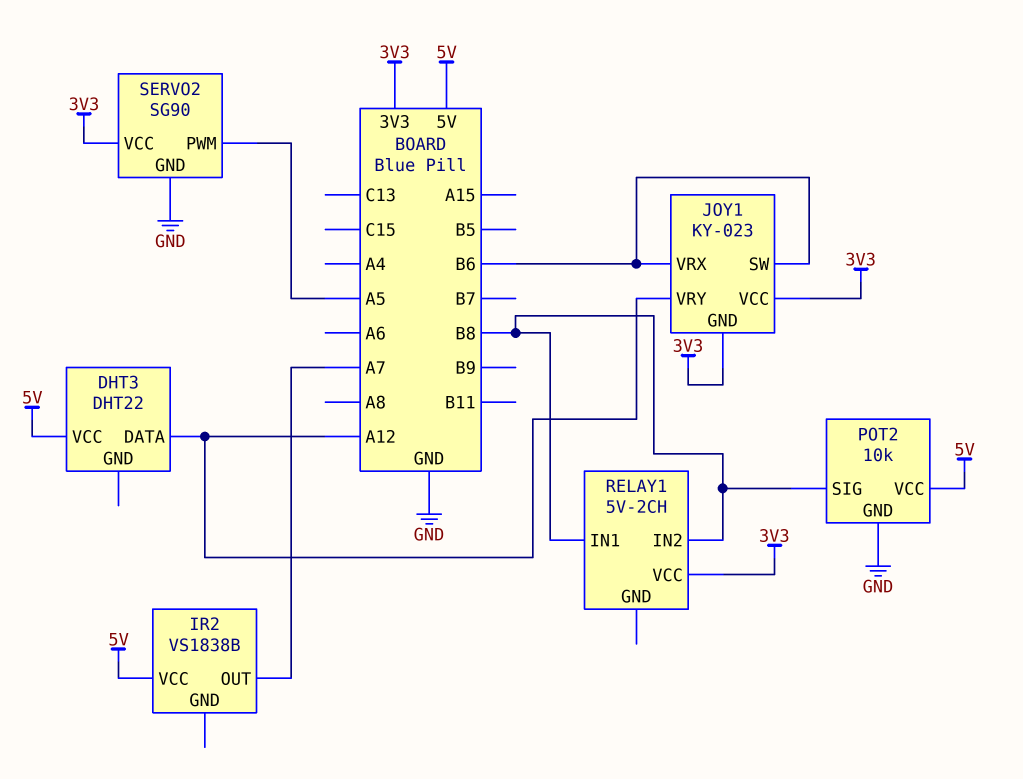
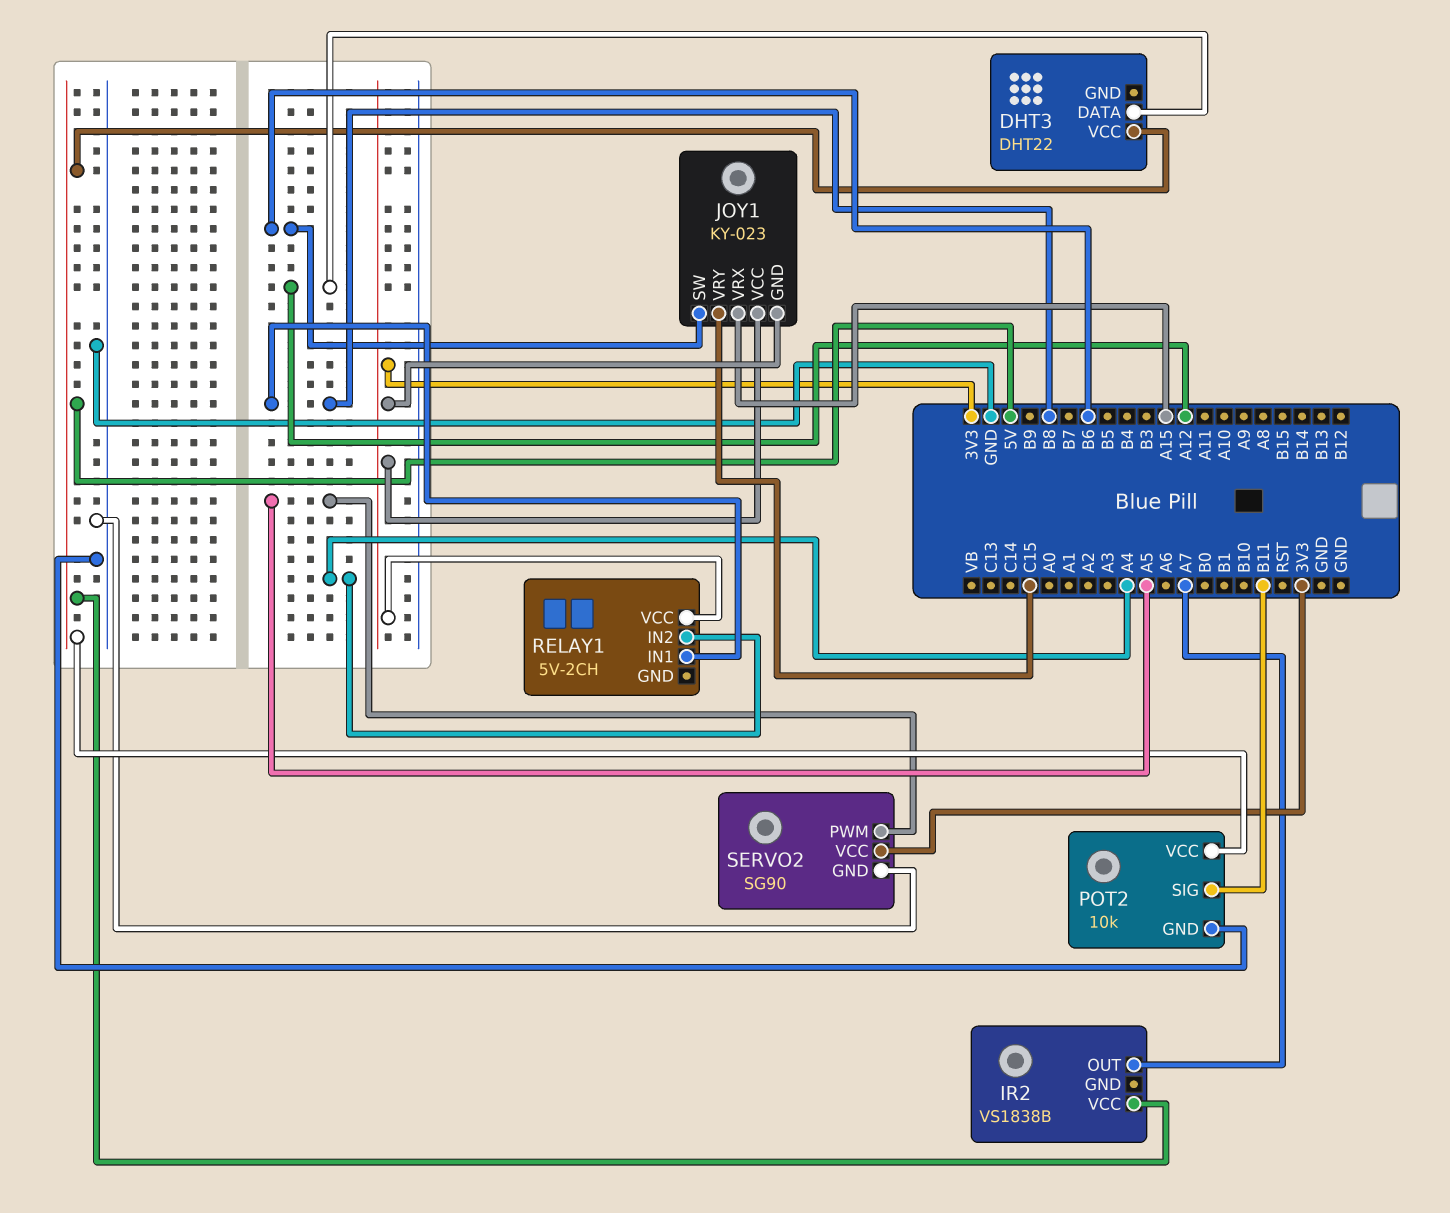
JOY1 pin VRX: B6 -> A15
JOY1 pin VRY: A12 -> C15
POT2 pin SIG: B8 -> B11
RELAY1 pin IN2: B8 -> A4

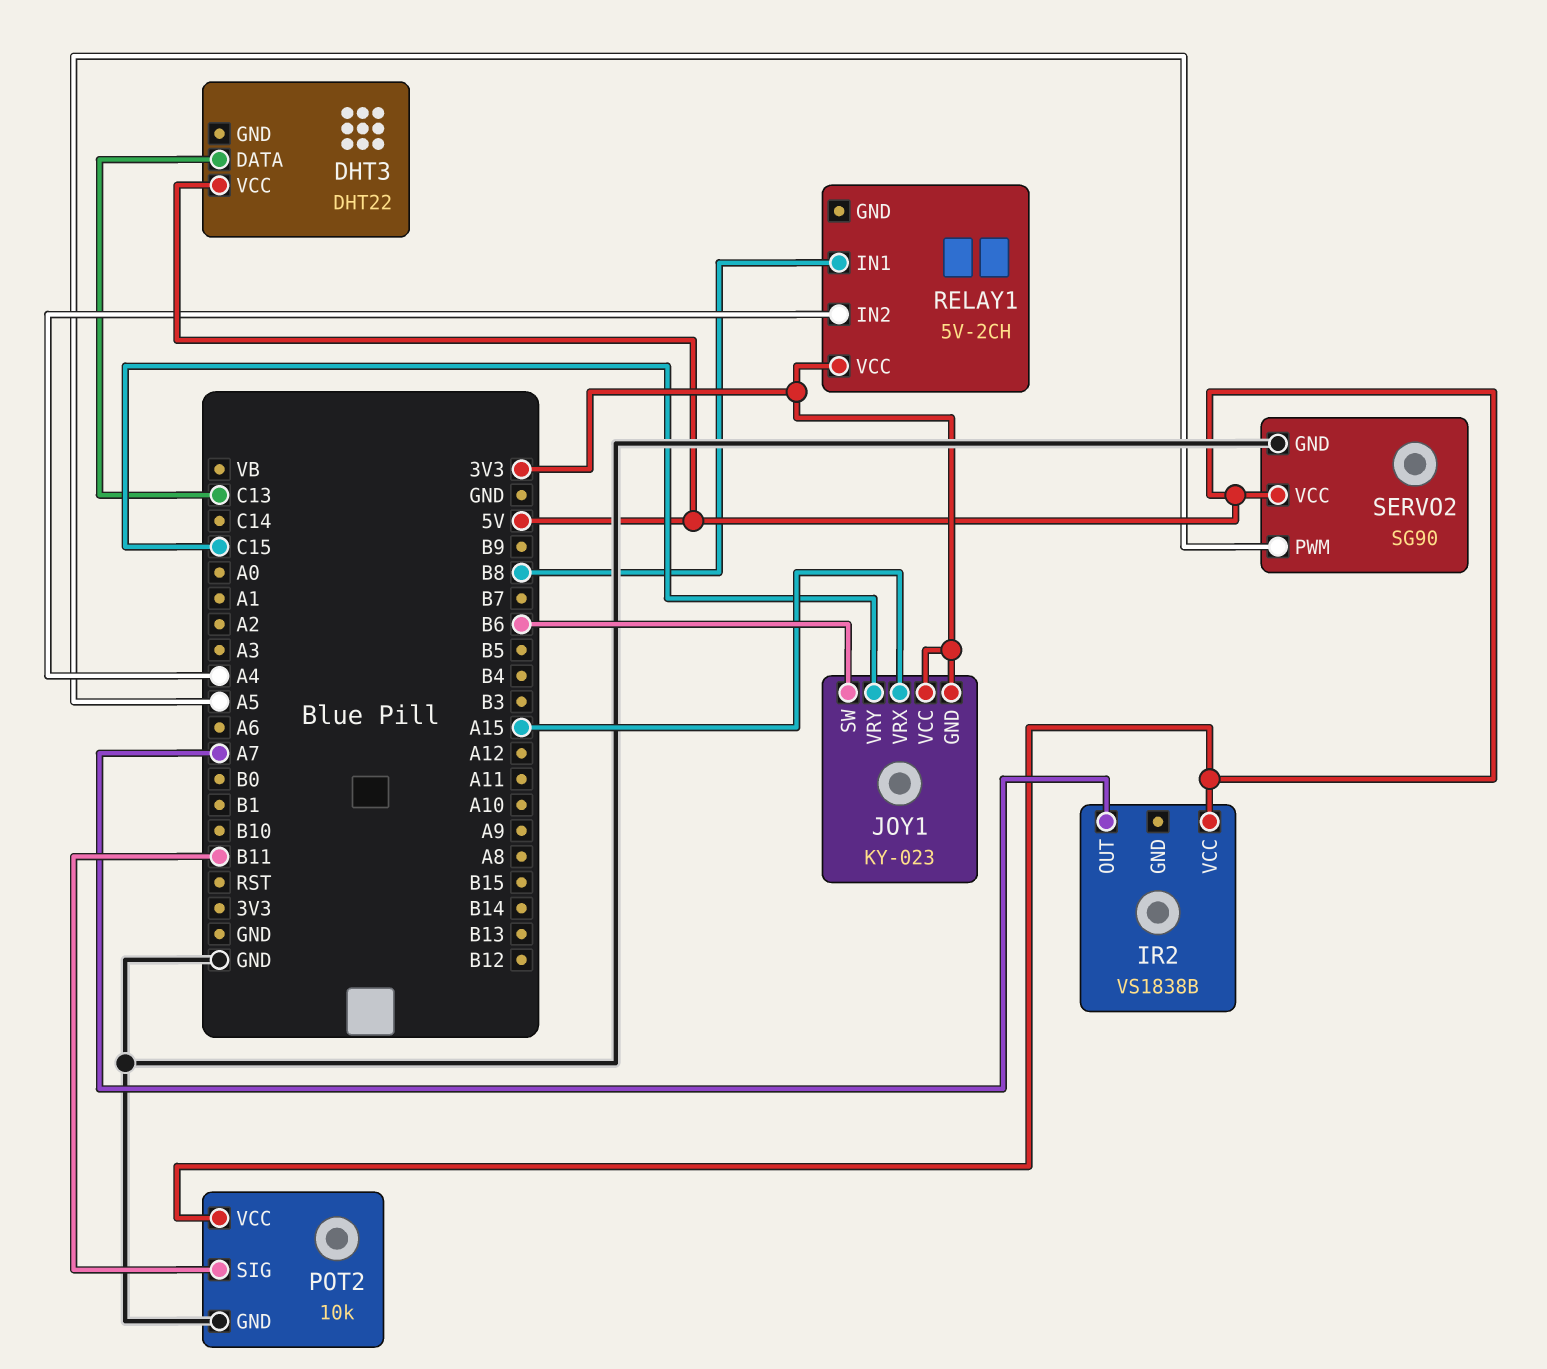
DHT3 pin DATA: A12 -> C13
SERVO2 pin VCC: 3V3 -> 5V

